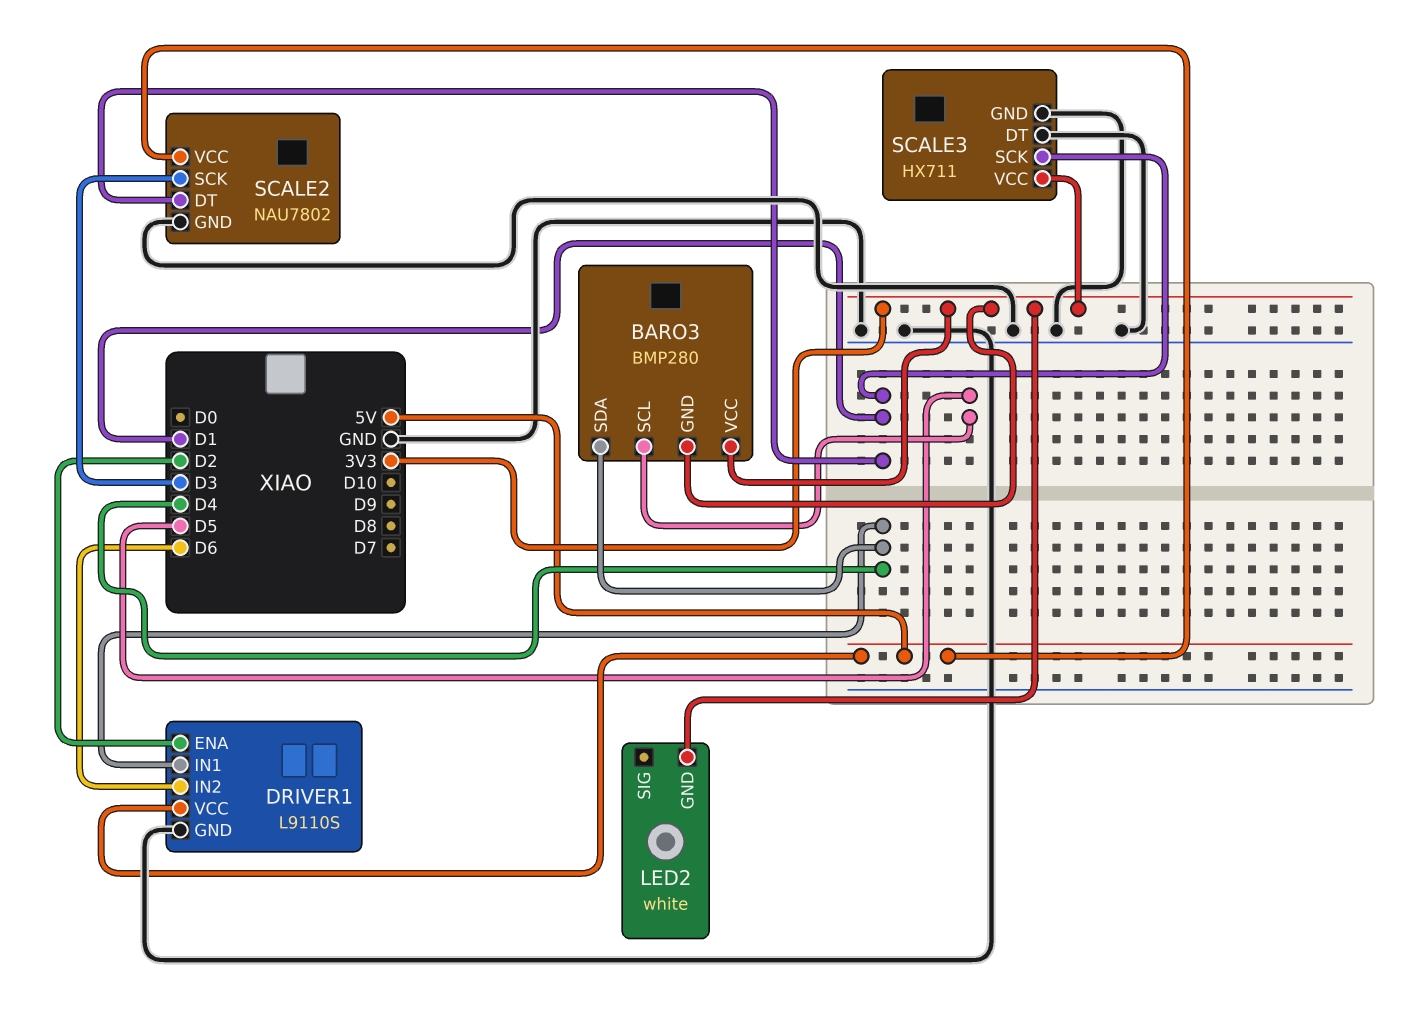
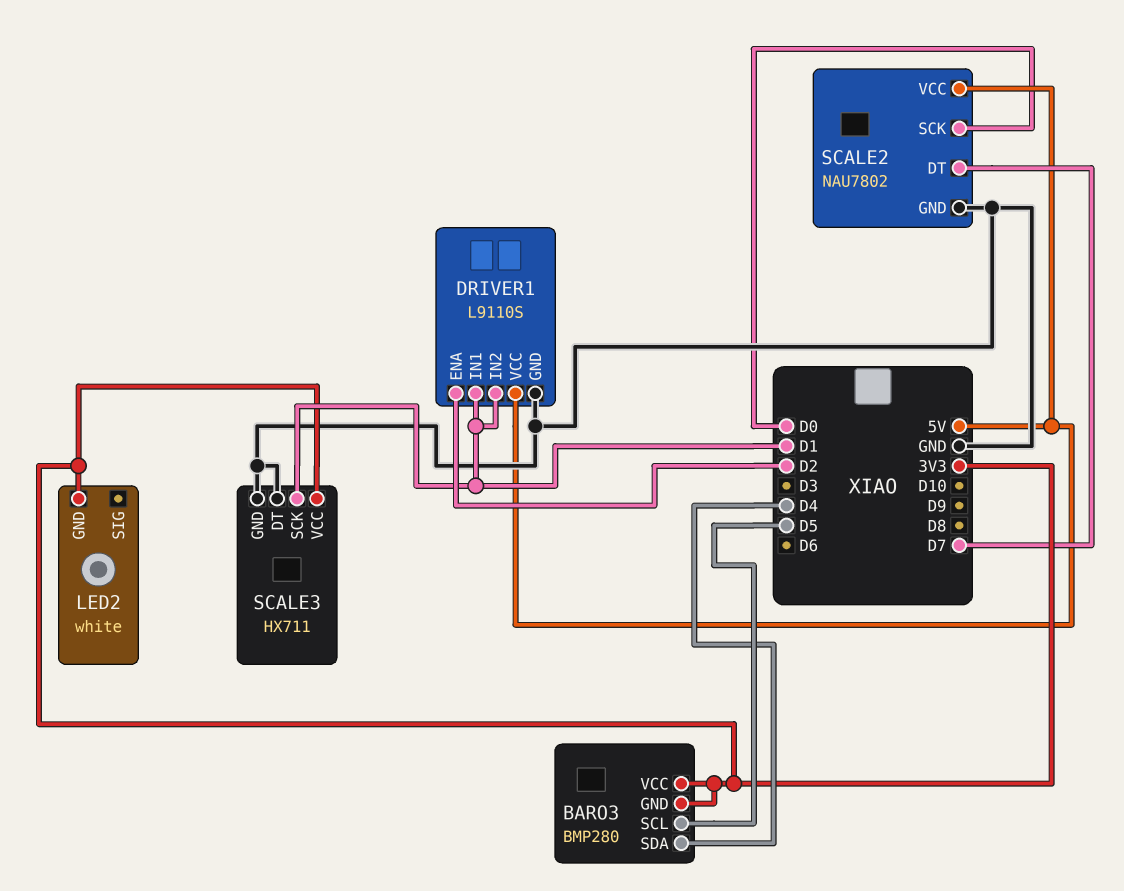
DRIVER1 pin IN1: D4 -> D1
DRIVER1 pin IN2: D6 -> D1
SCALE2 pin DT: D1 -> D7
SCALE2 pin SCK: D3 -> D0

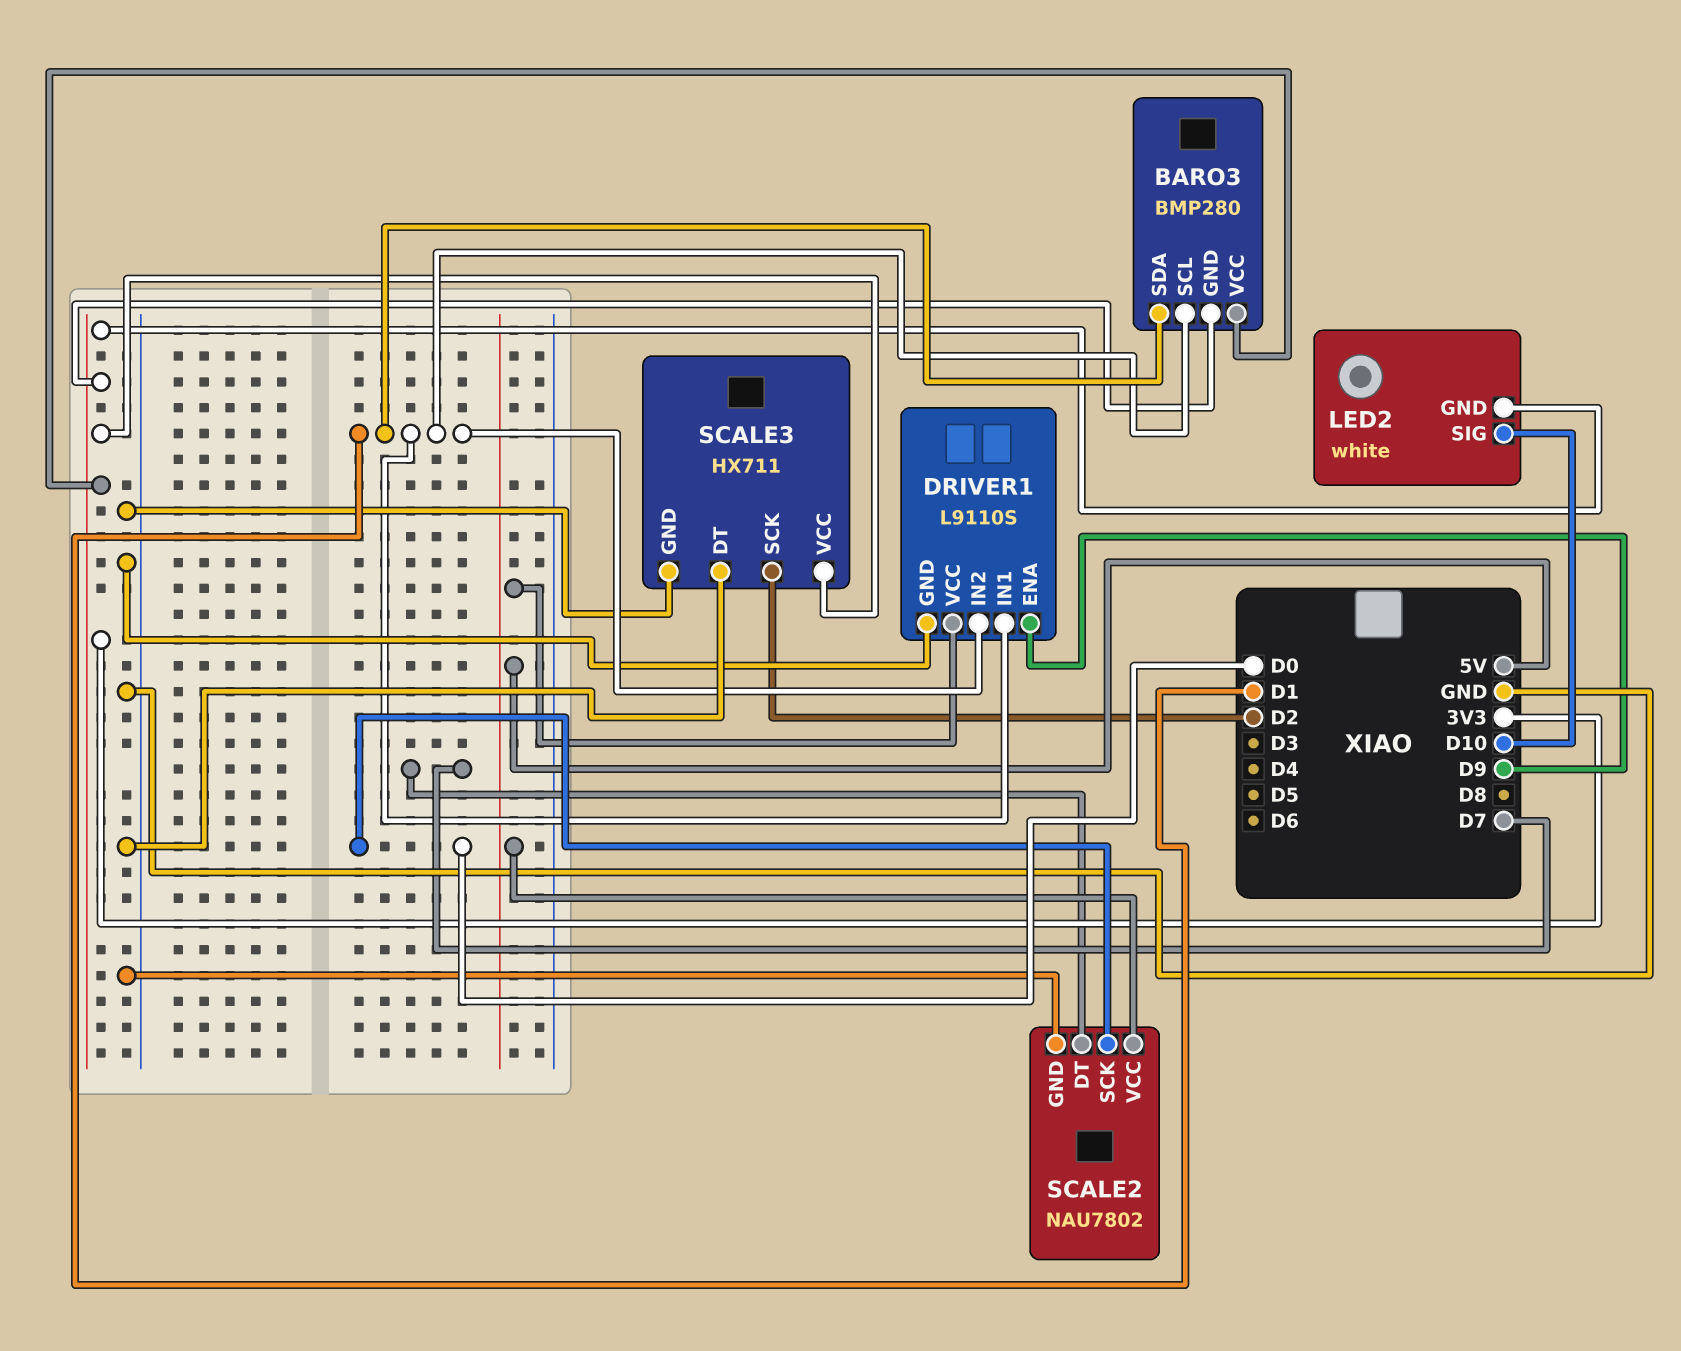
BARO3 pin SCL: D5 -> D1
BARO3 pin SDA: D4 -> D1
DRIVER1 pin ENA: D2 -> D9
LED2 pin SIG: none -> D10
SCALE3 pin SCK: D1 -> D2

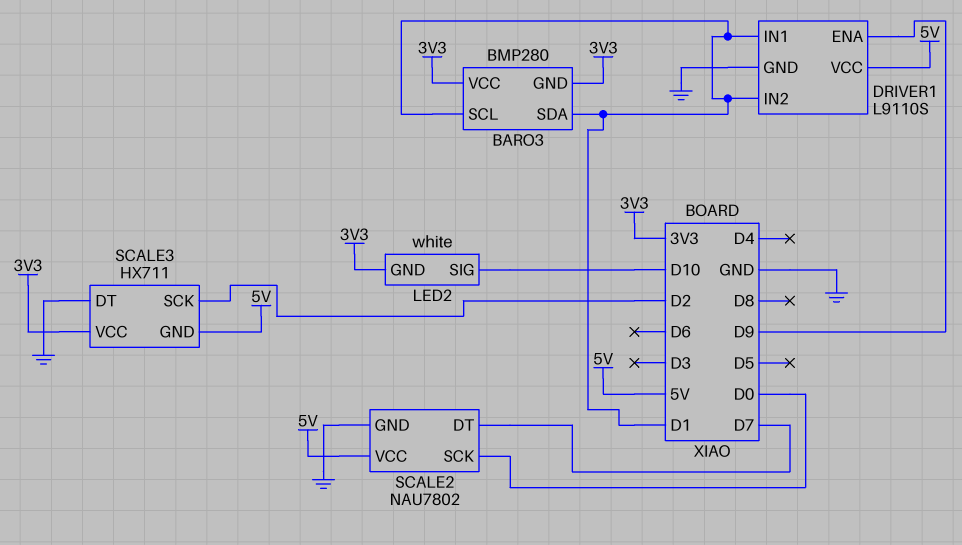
SCALE3 pin GND: GND -> 5V

